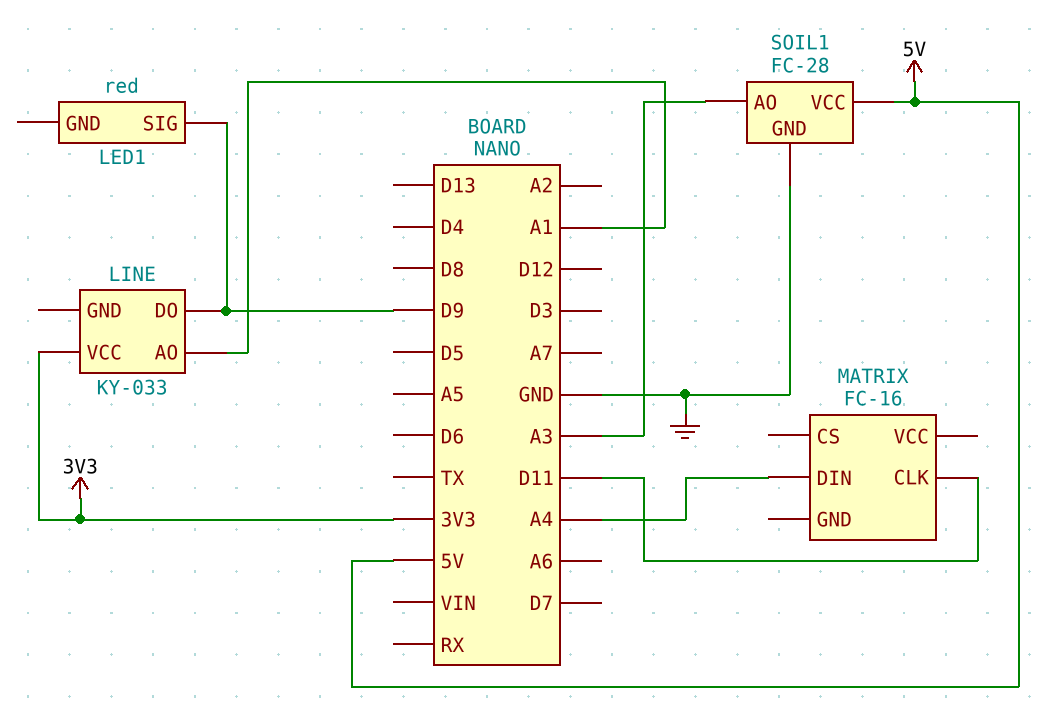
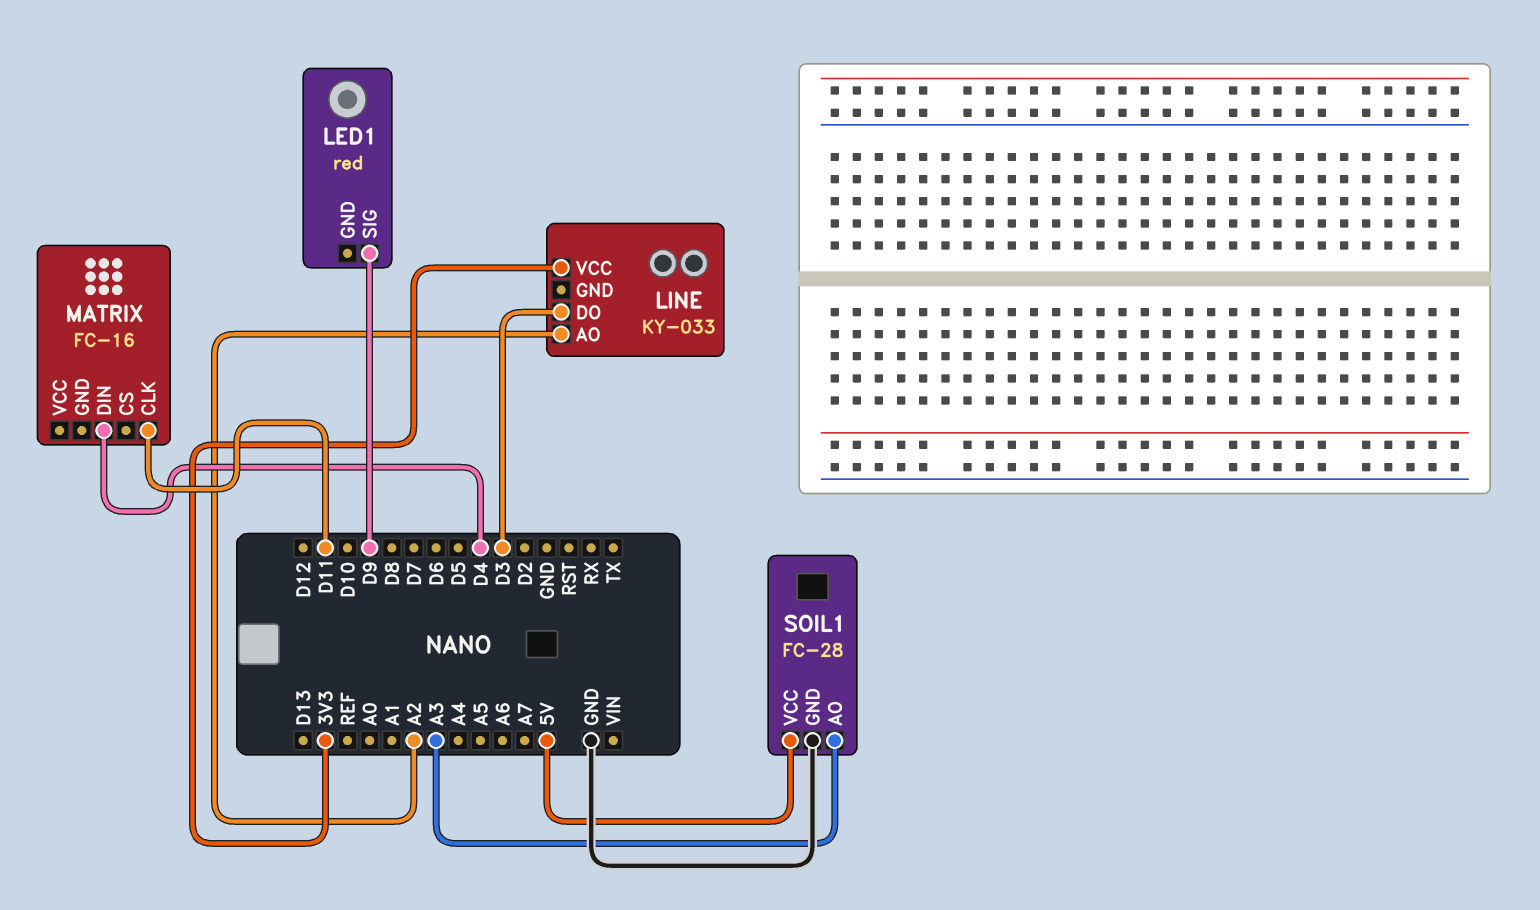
LINE pin AO: A1 -> A2
LINE pin DO: D9 -> D3
MATRIX pin DIN: A4 -> D4

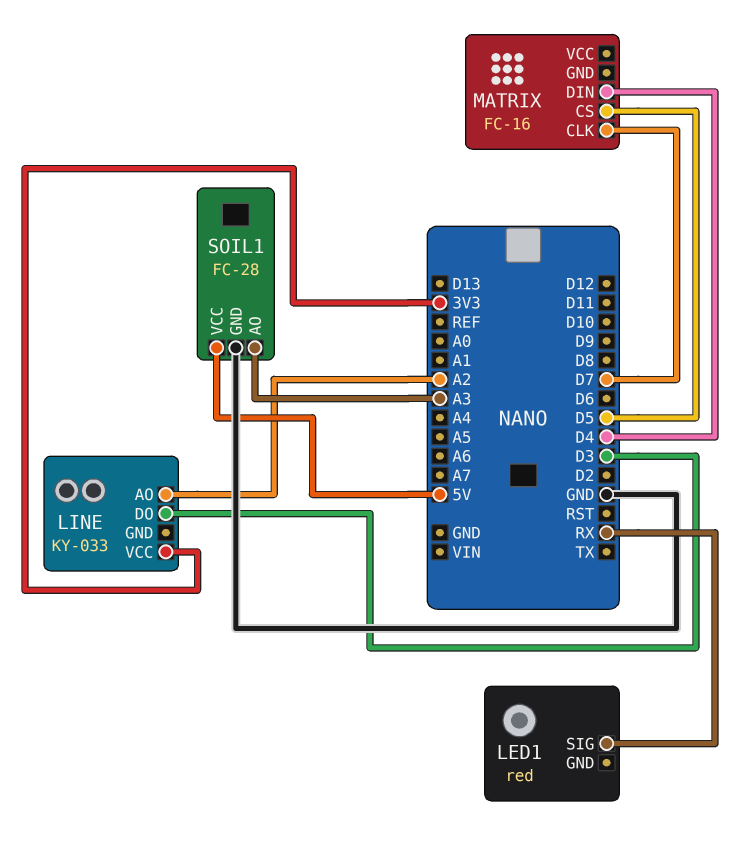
LED1 pin SIG: D9 -> RX
MATRIX pin CLK: D11 -> D7
MATRIX pin CS: none -> D5

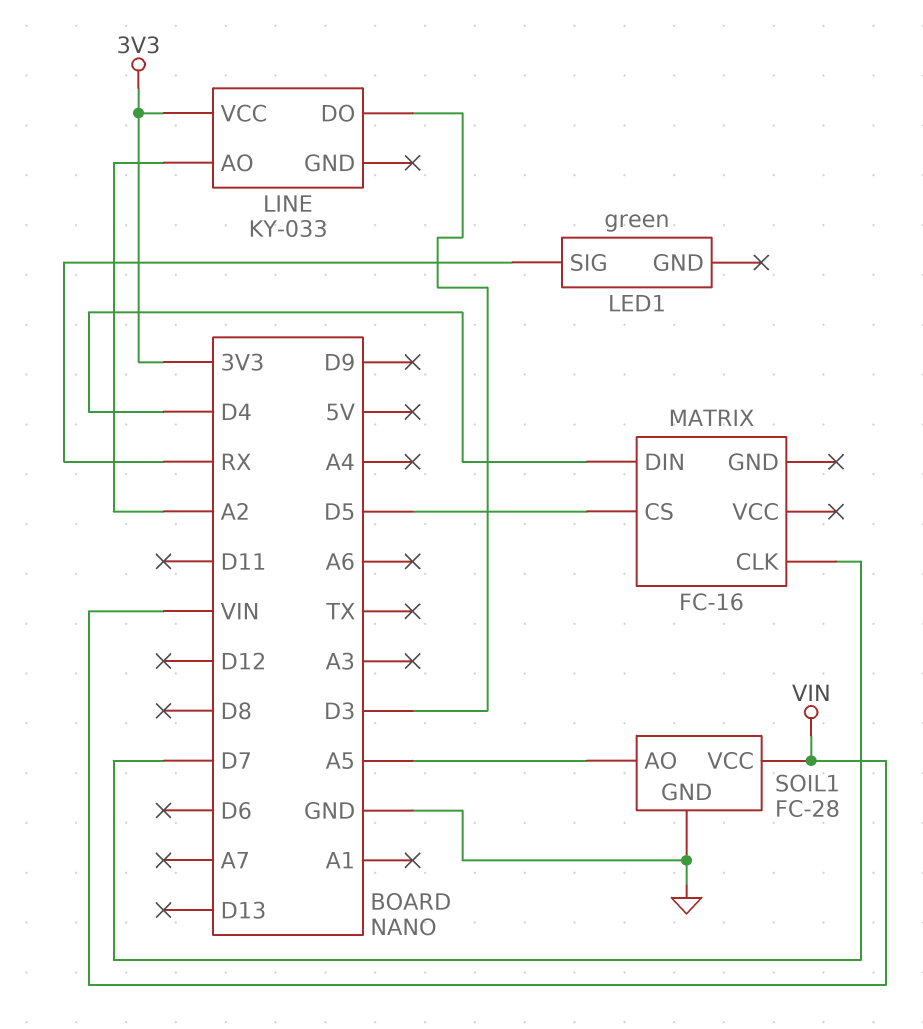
LED1: red -> green
SOIL1 pin AO: A3 -> A5
SOIL1 pin VCC: 5V -> VIN

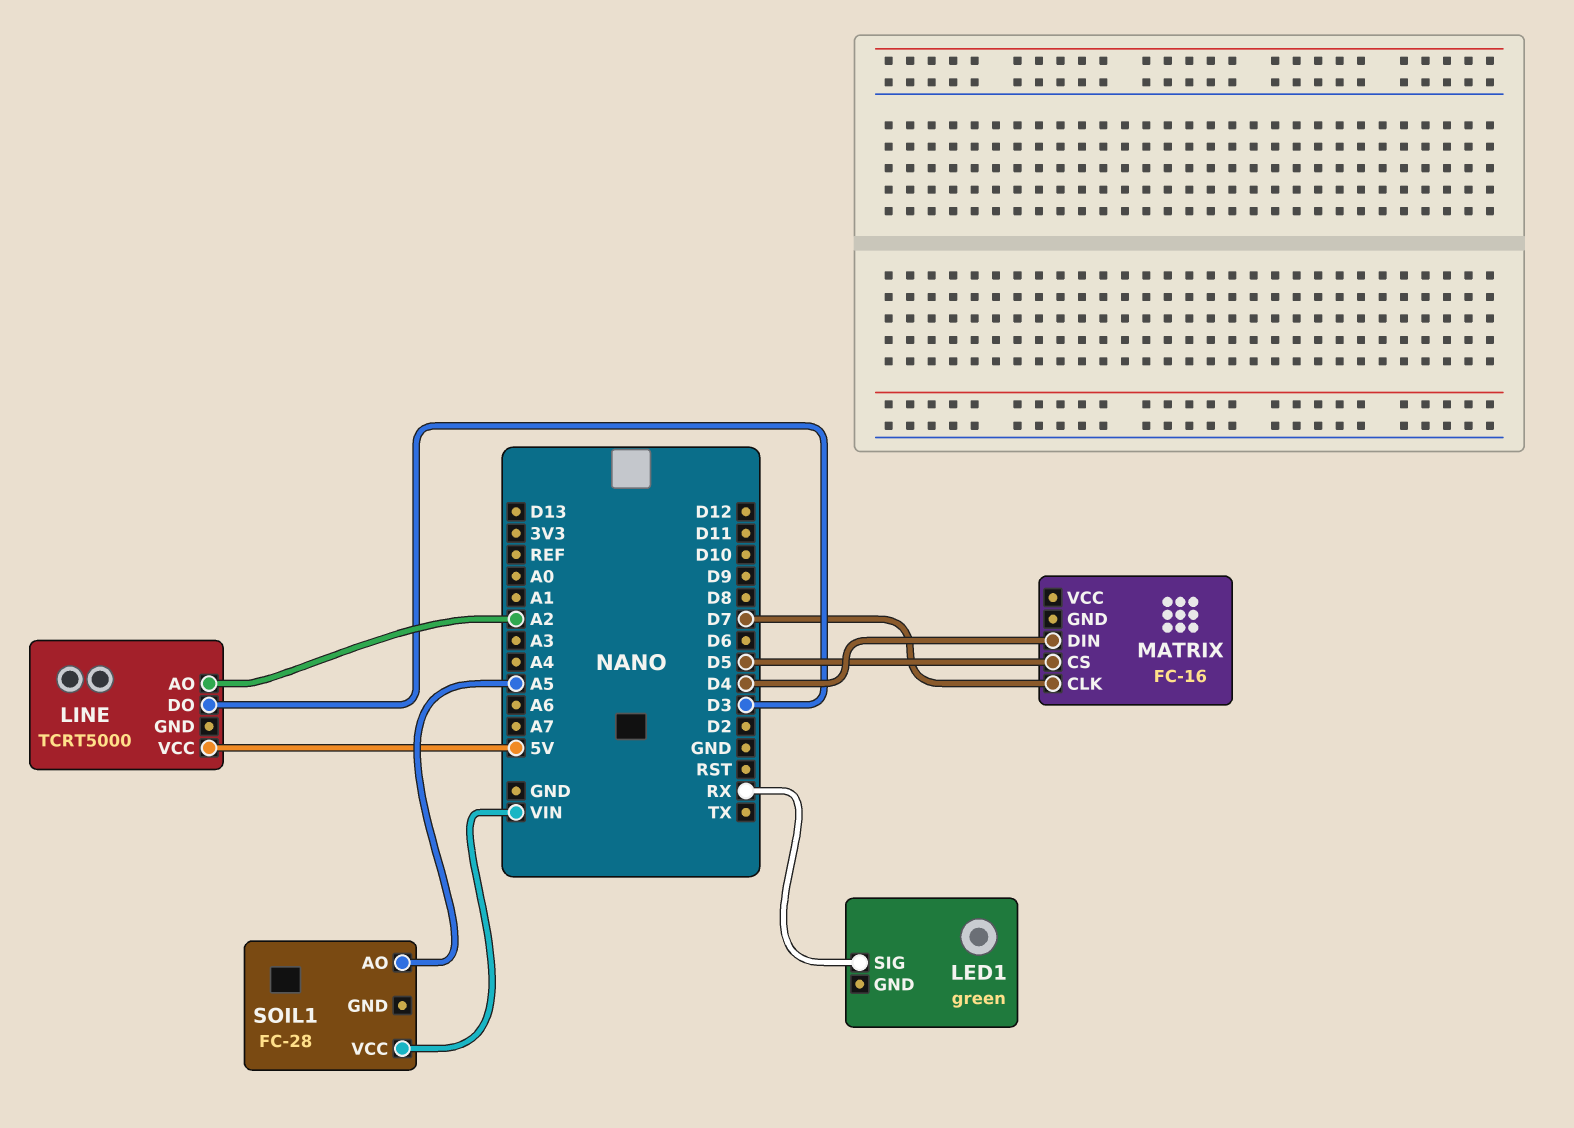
LINE: KY-033 -> TCRT5000
LINE pin VCC: 3V3 -> 5V
SOIL1 pin GND: GND -> none

